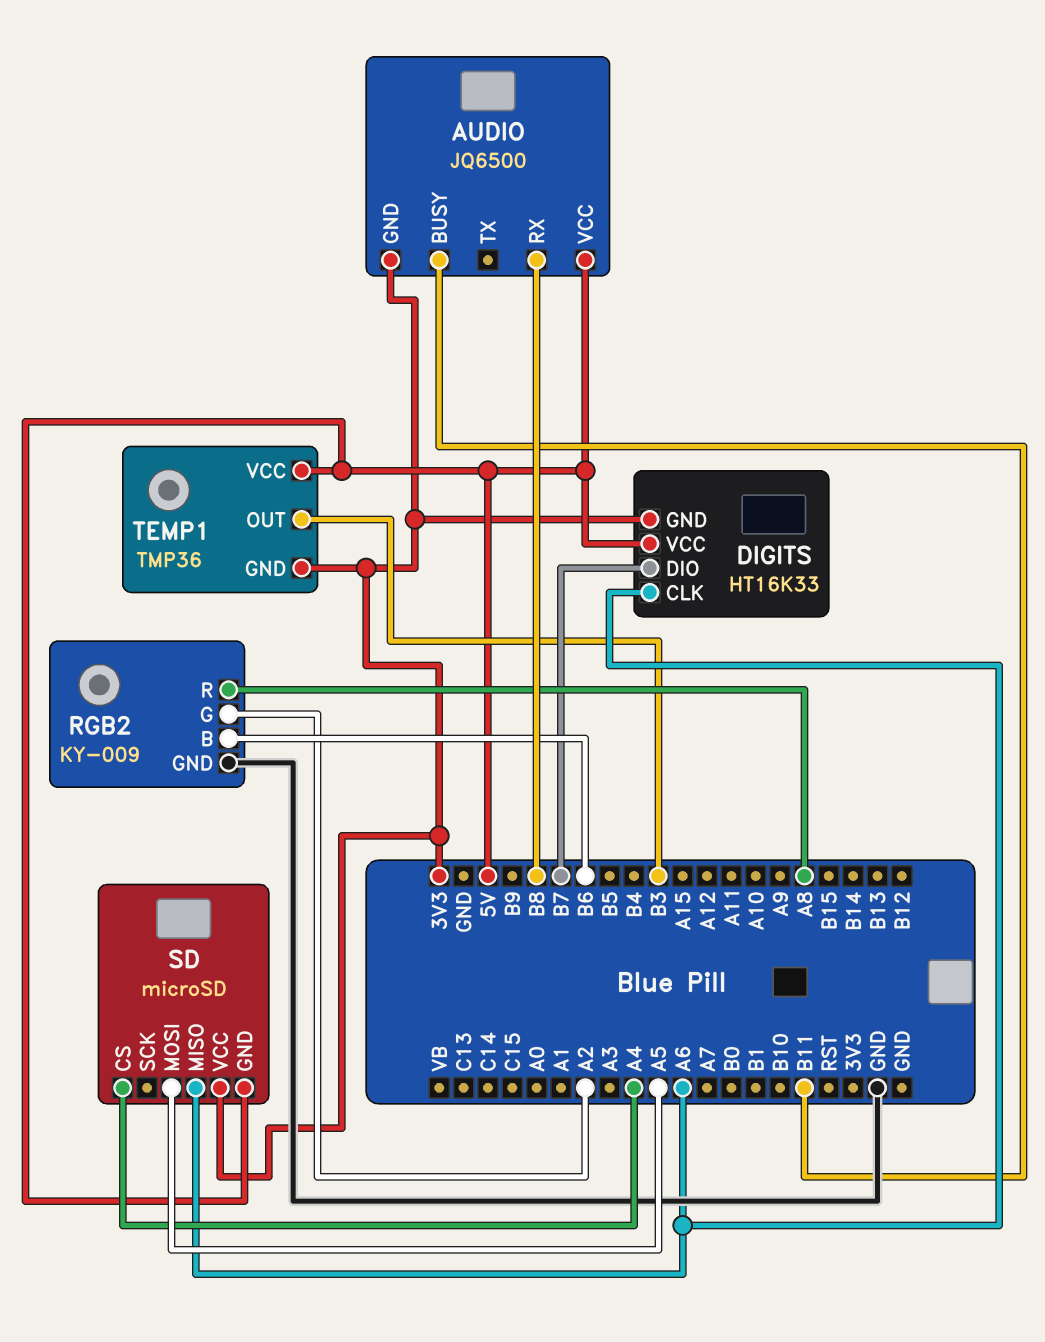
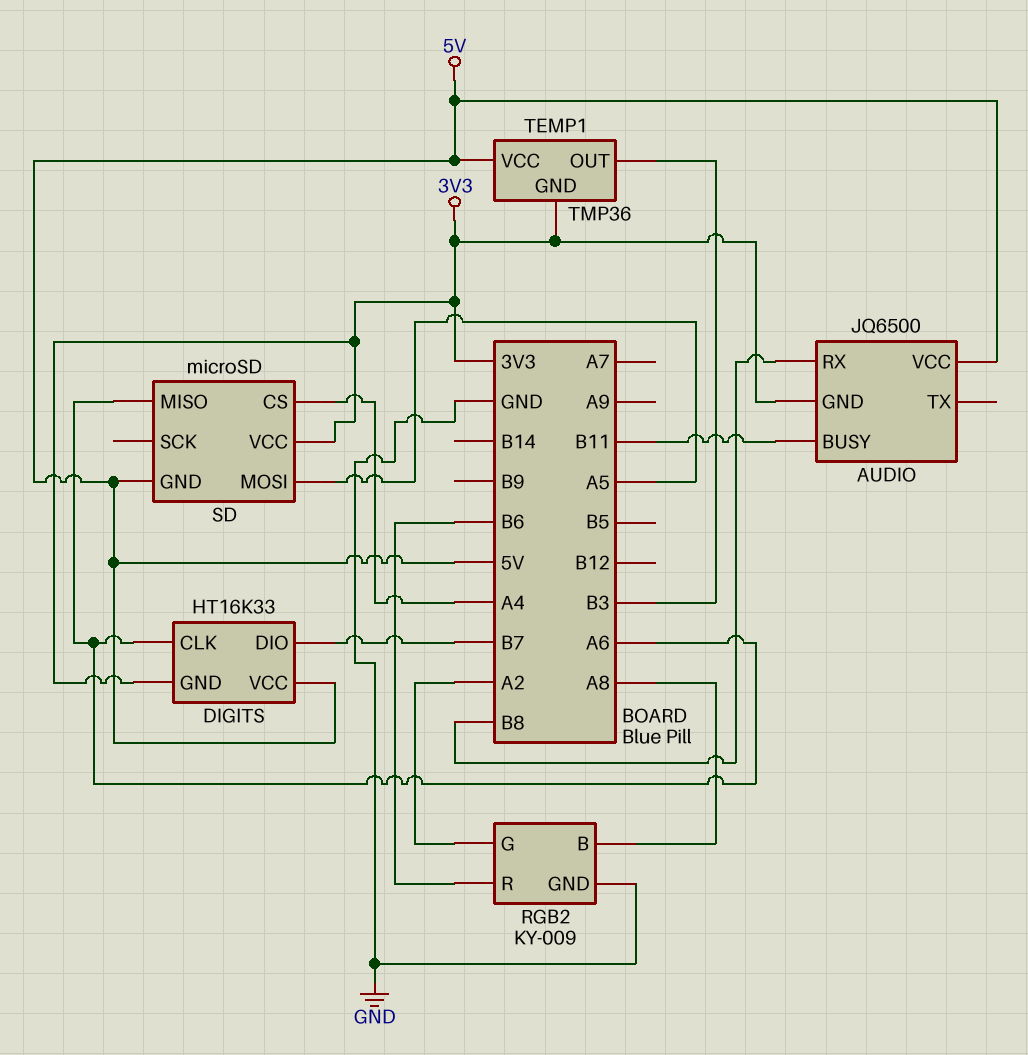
RGB2 pin B: B6 -> A8
RGB2 pin R: A8 -> B6

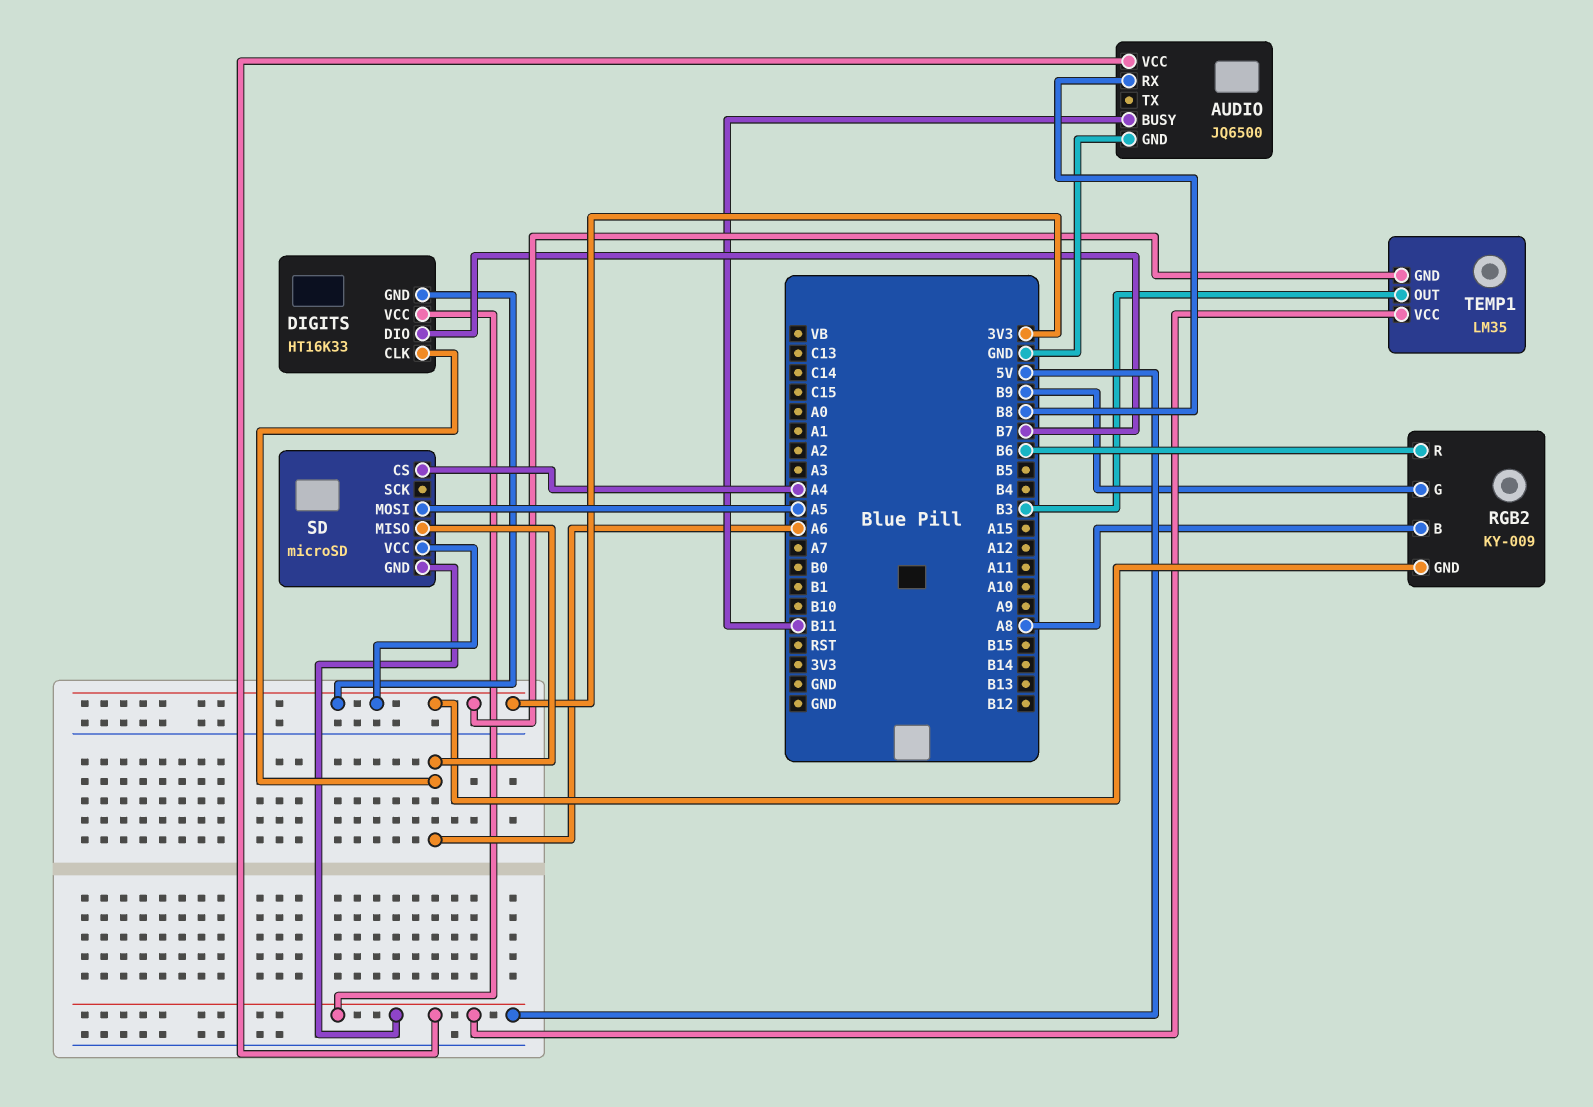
AUDIO pin GND: 3V3 -> GND
RGB2 pin G: A2 -> B9
RGB2 pin GND: GND -> 3V3
TEMP1: TMP36 -> LM35

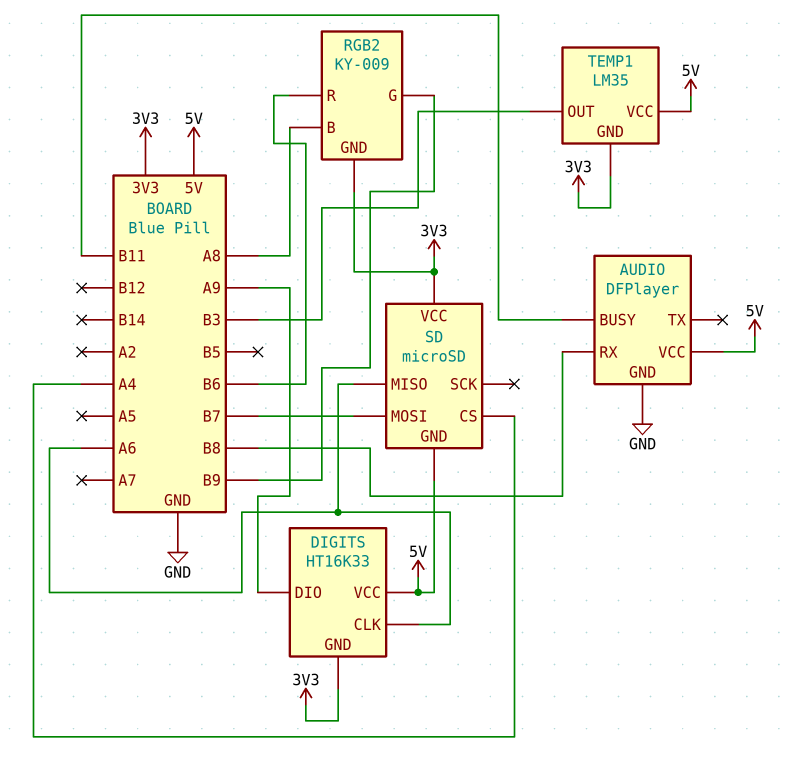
AUDIO: JQ6500 -> DFPlayer
DIGITS pin DIO: B7 -> A9
SD pin MOSI: A5 -> B7

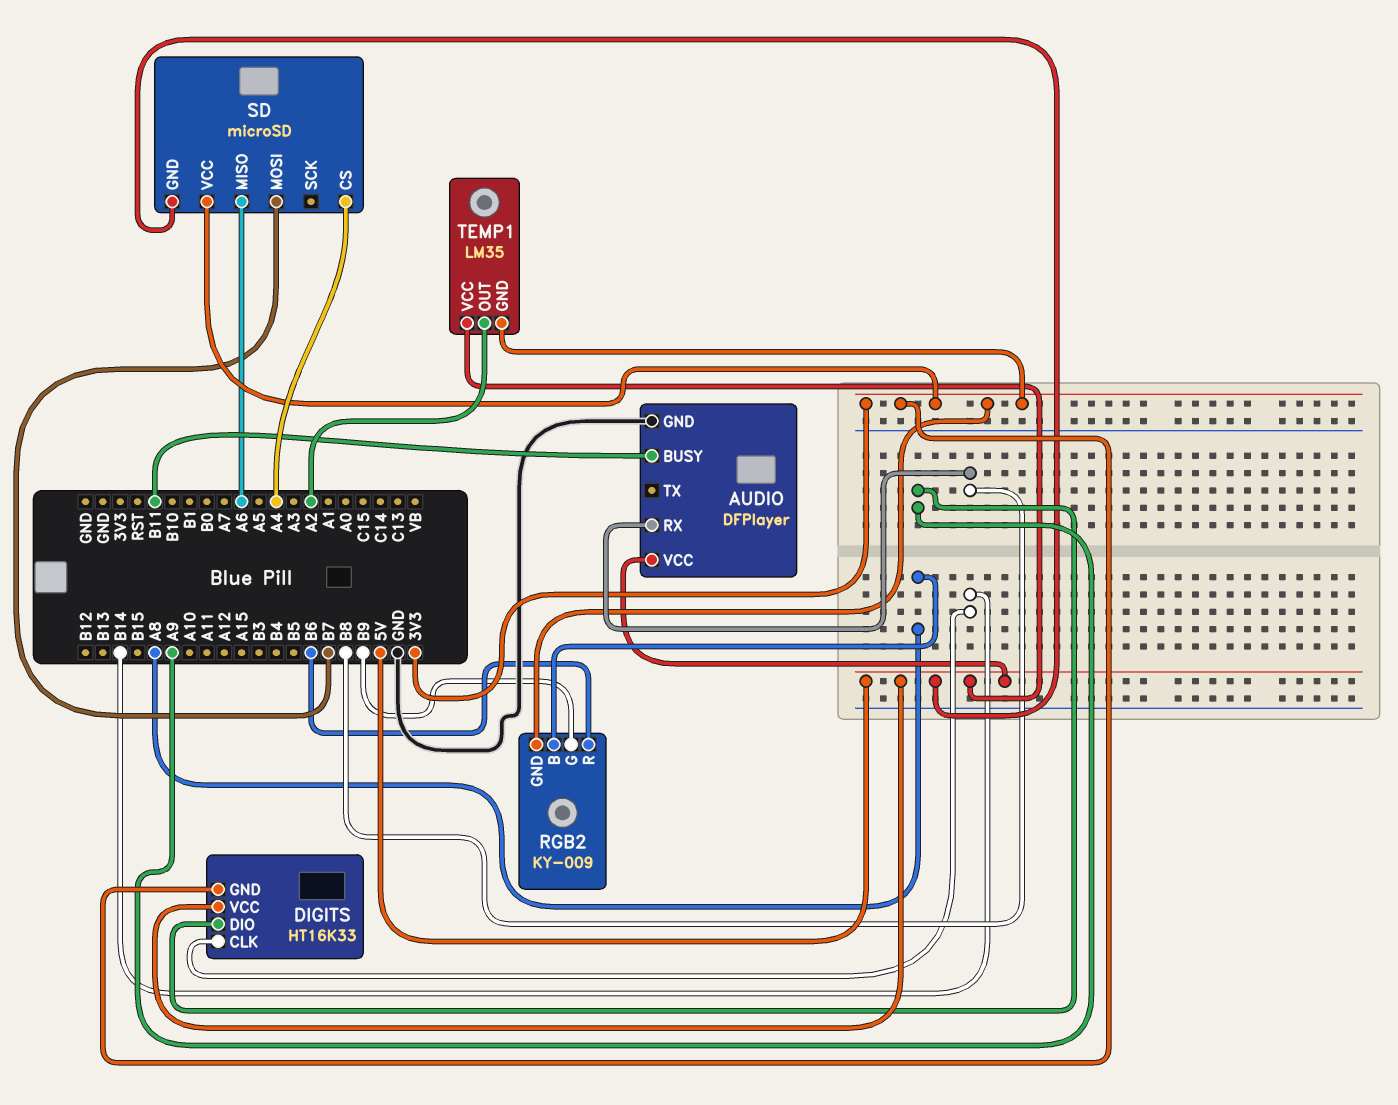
DIGITS pin CLK: A6 -> B14
TEMP1 pin OUT: B3 -> A2

